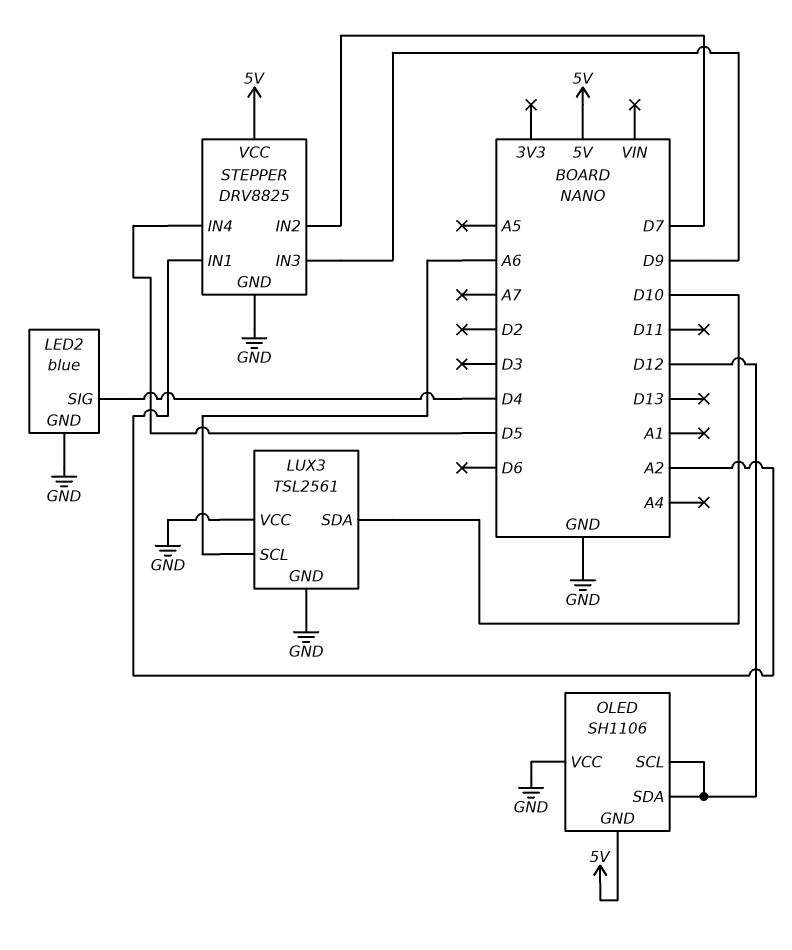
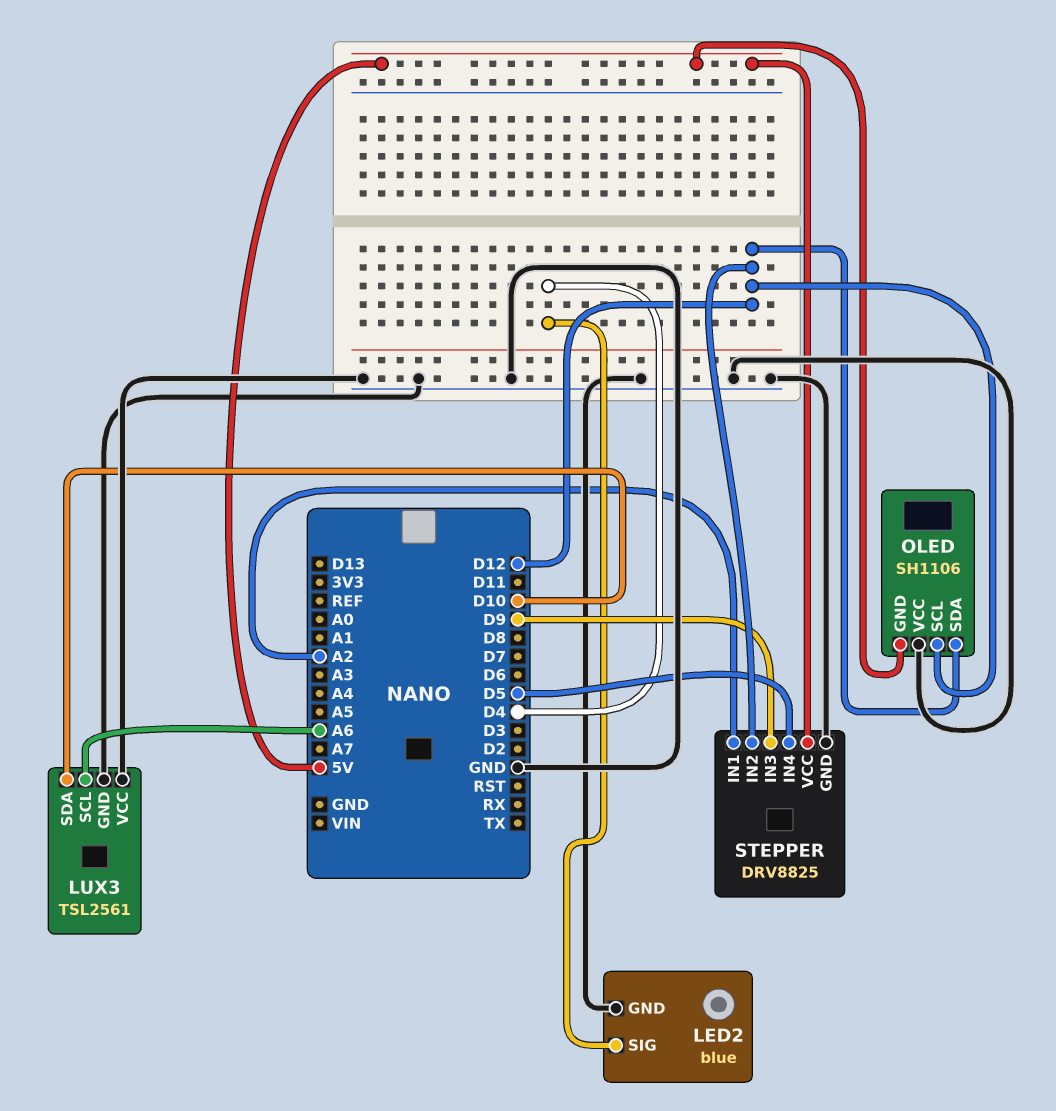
STEPPER pin IN2: D7 -> D12

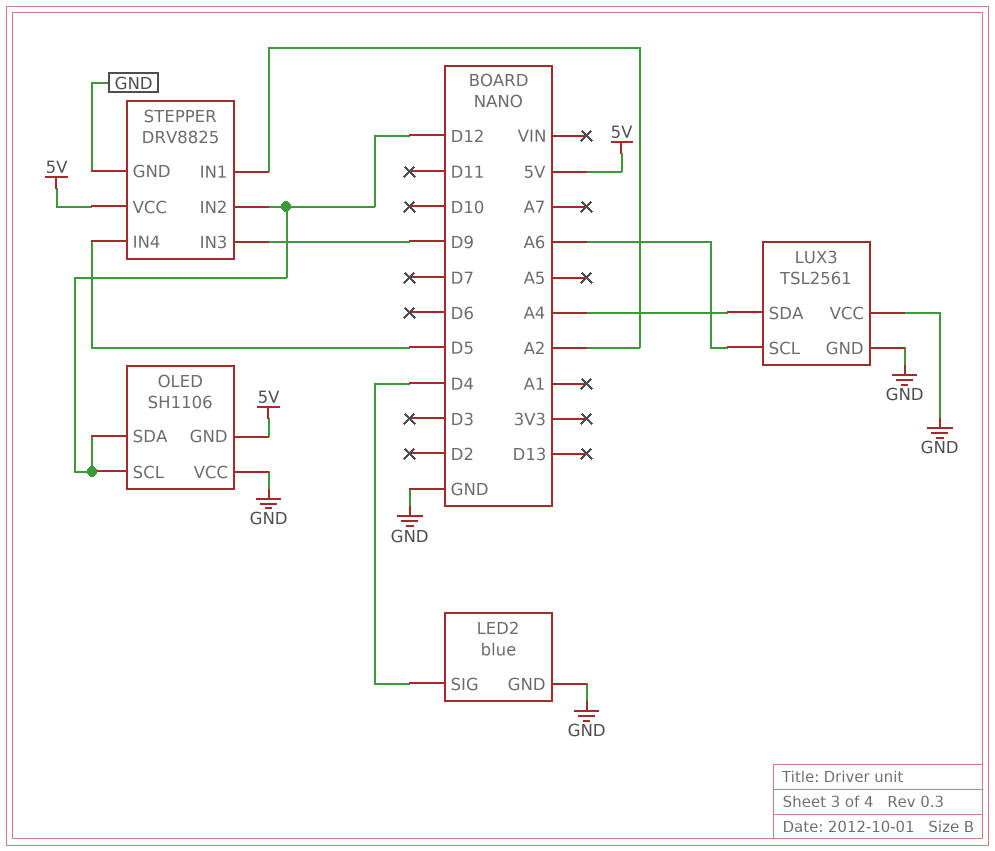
LUX3 pin SDA: D10 -> A4

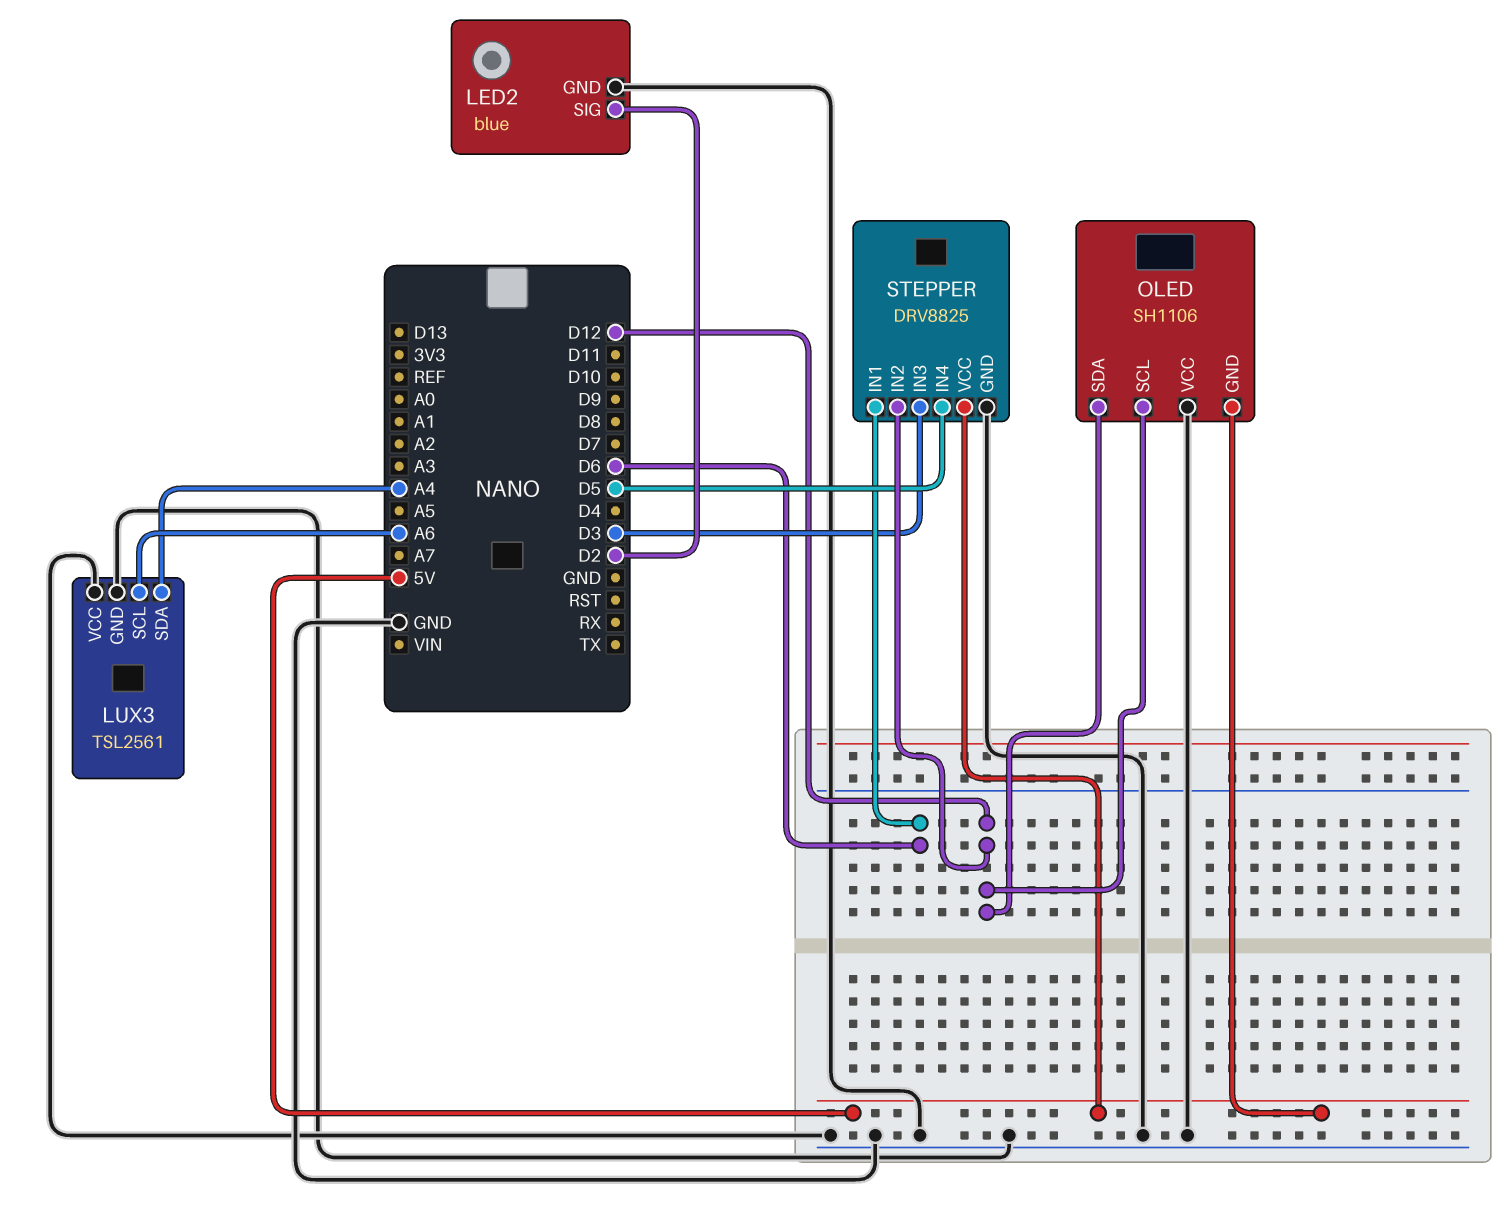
LED2 pin SIG: D4 -> D2
STEPPER pin IN1: A2 -> D6
STEPPER pin IN3: D9 -> D3

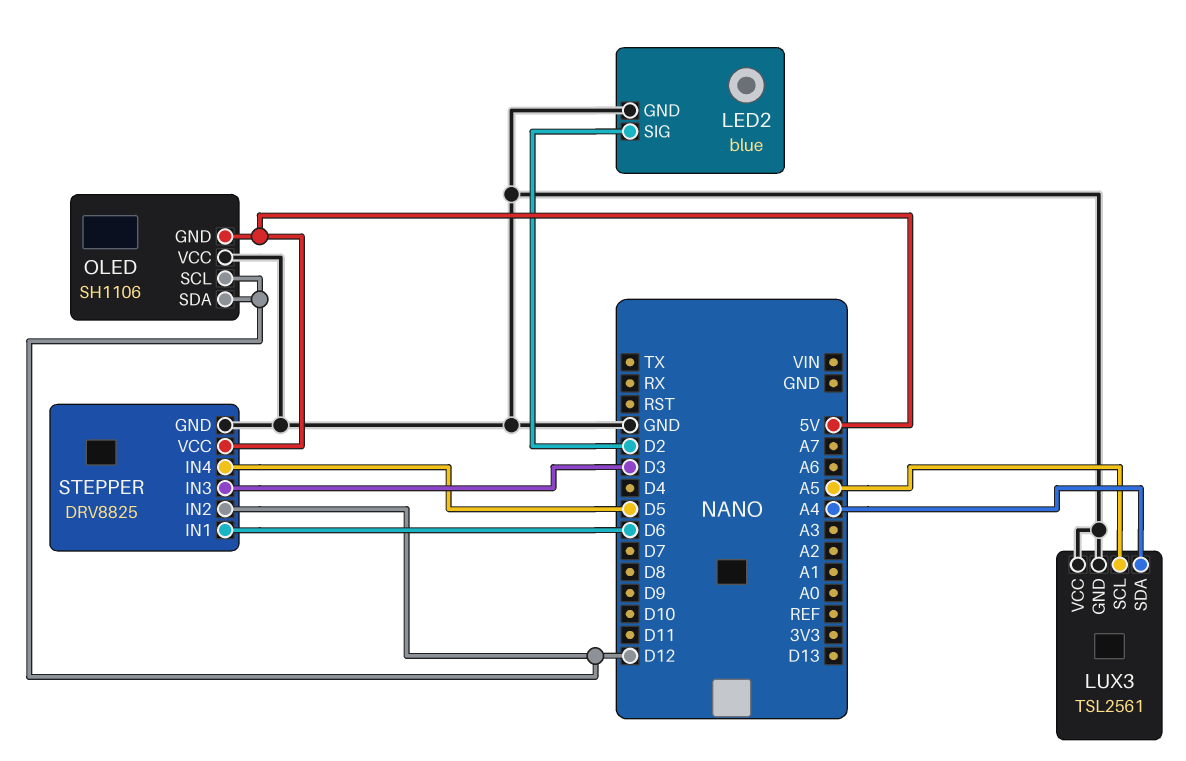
LUX3 pin SCL: A6 -> A5

